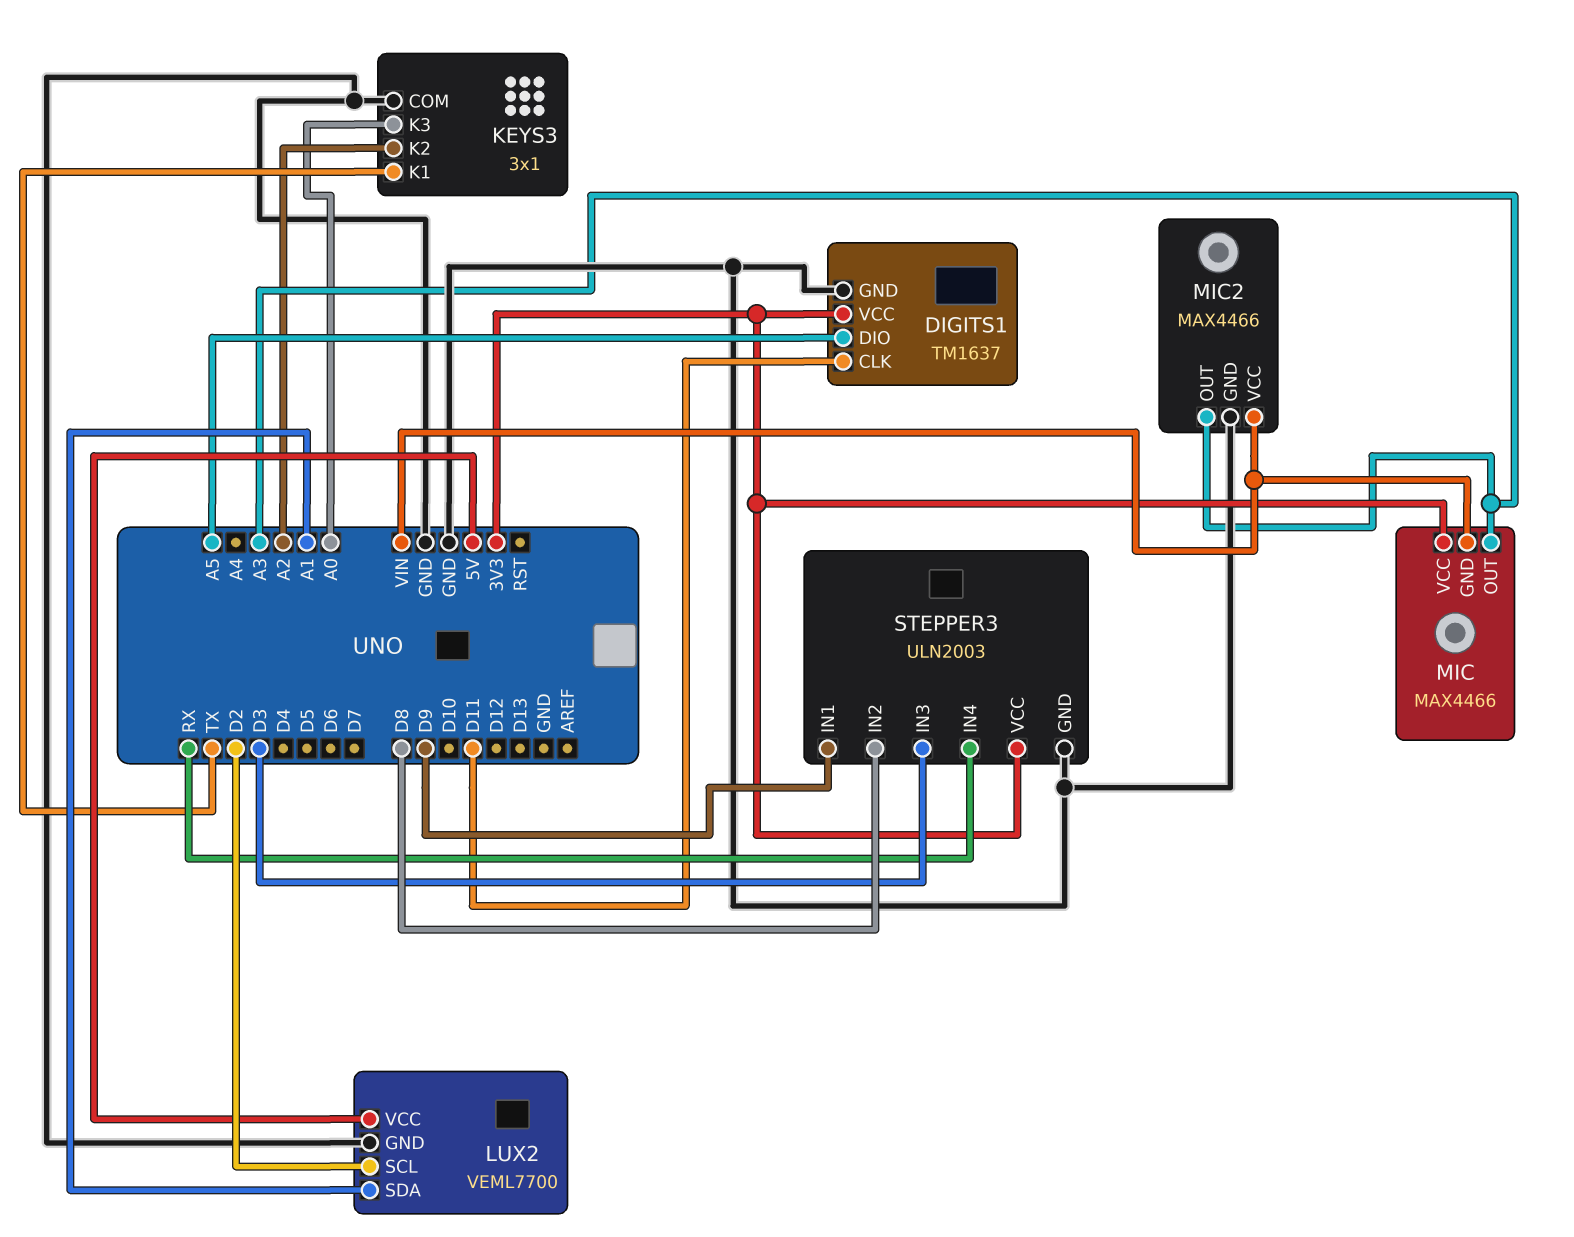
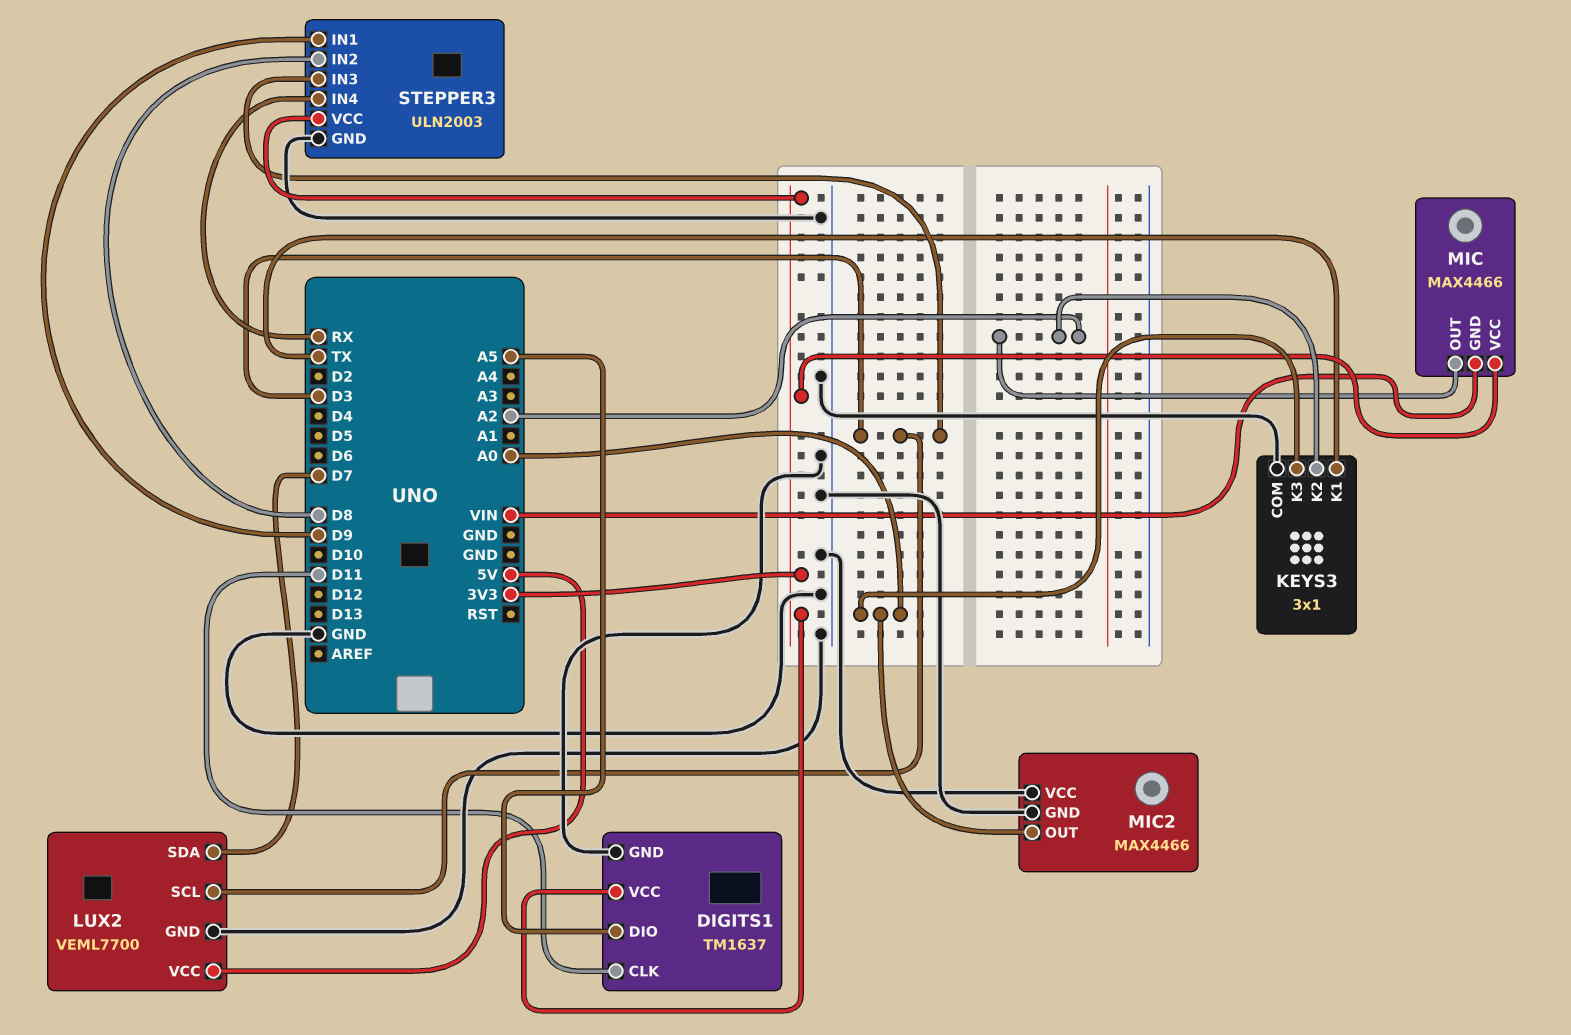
LUX2 pin SCL: D2 -> D3
LUX2 pin SDA: A1 -> D7
MIC pin OUT: A3 -> A2
MIC2 pin OUT: A3 -> A0
MIC2 pin VCC: VIN -> GND

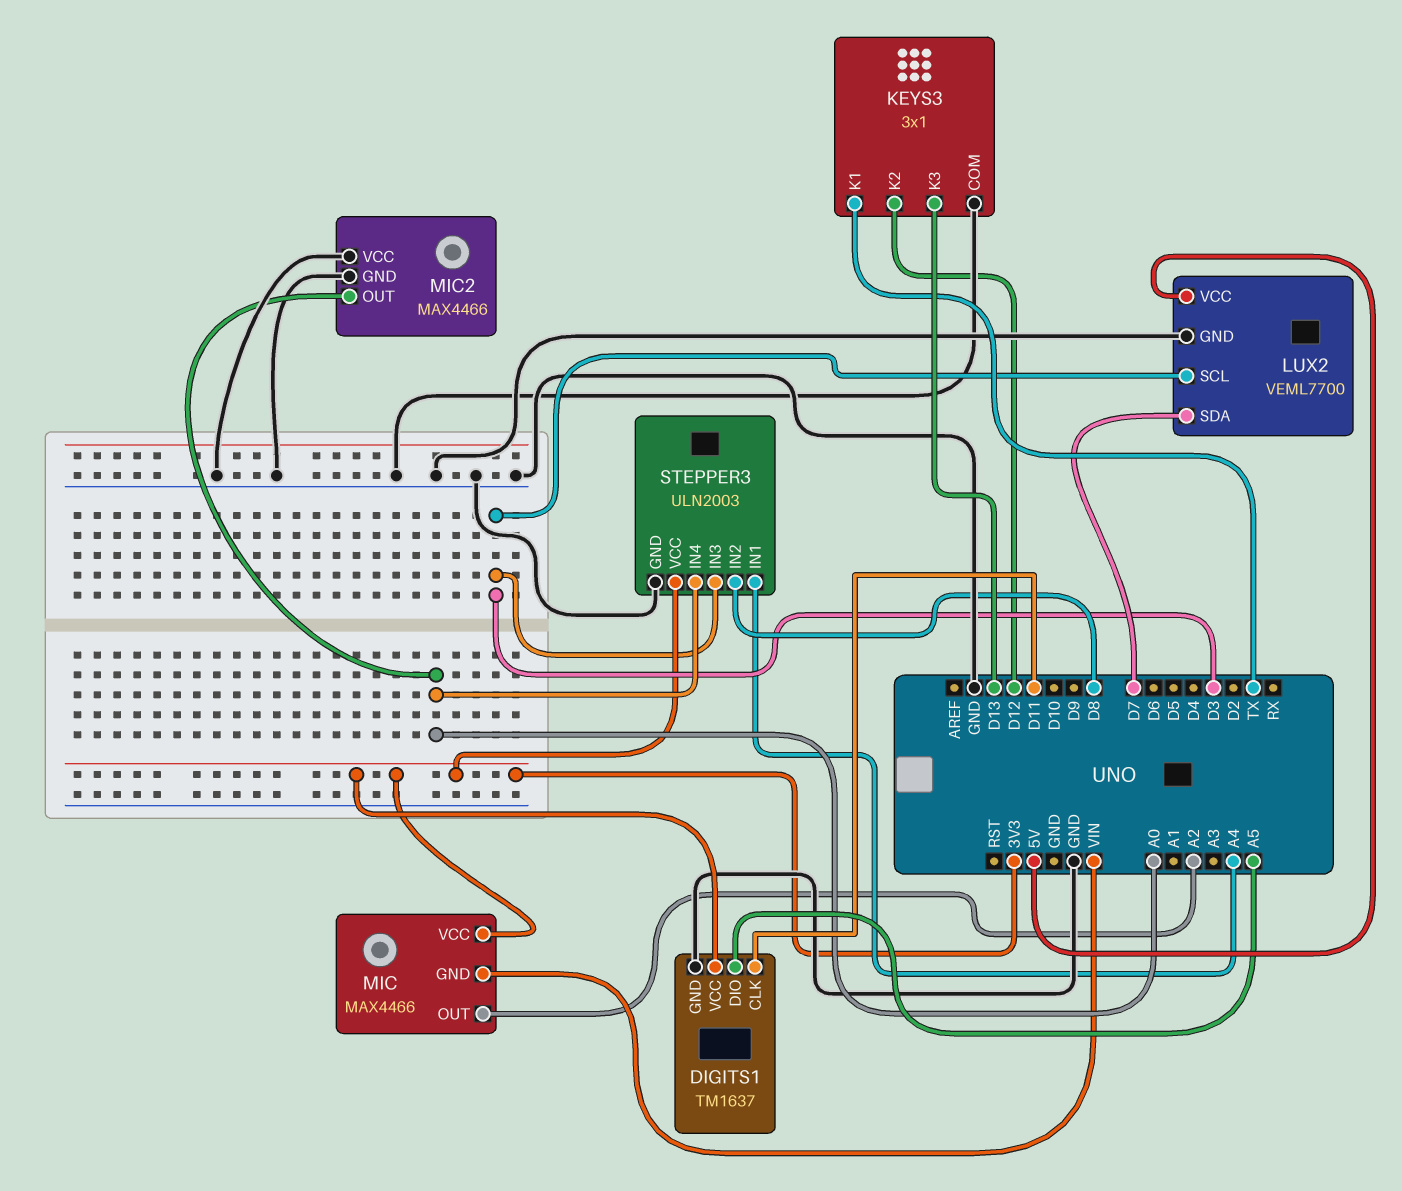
KEYS3 pin K2: A2 -> D12
KEYS3 pin K3: A0 -> D13
STEPPER3 pin IN1: D9 -> A4
STEPPER3 pin IN4: RX -> A0

